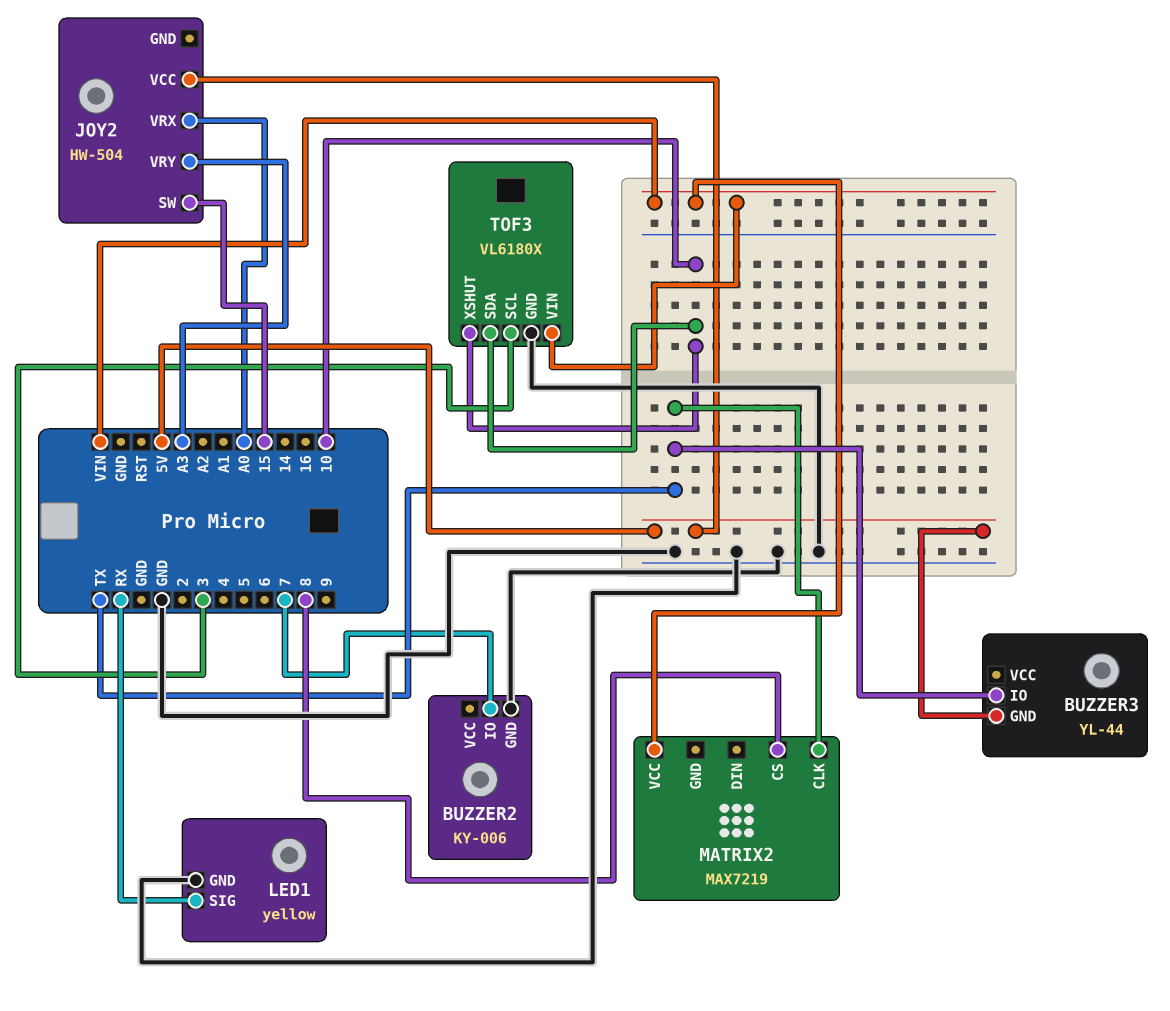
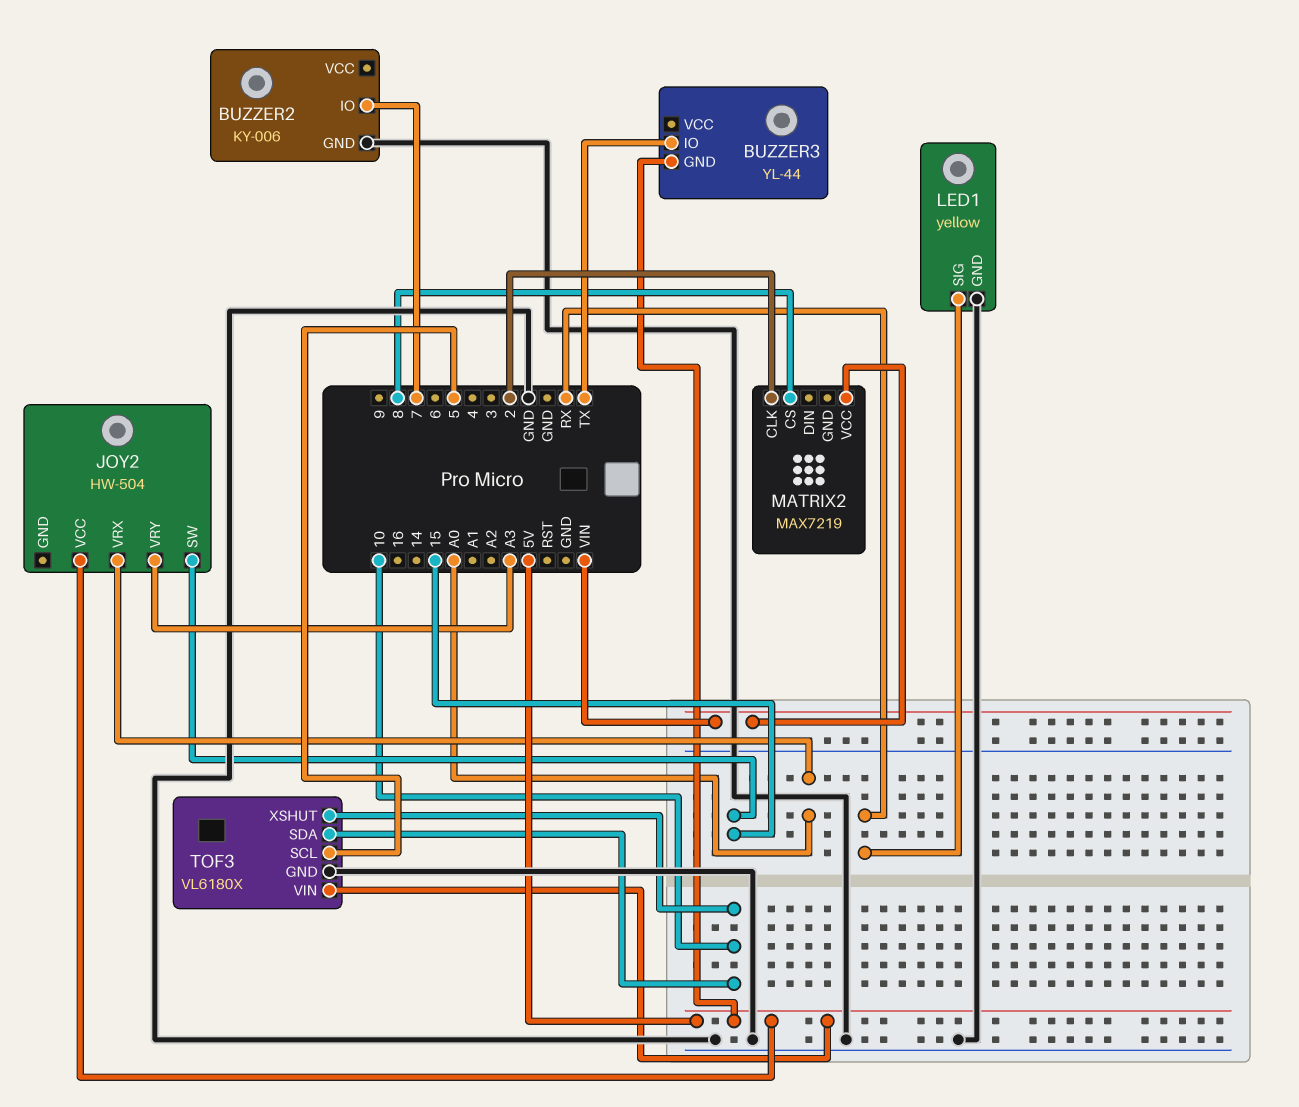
MATRIX2 pin CLK: TX -> 2
TOF3 pin SCL: 3 -> 5
TOF3 pin VIN: VIN -> 5V

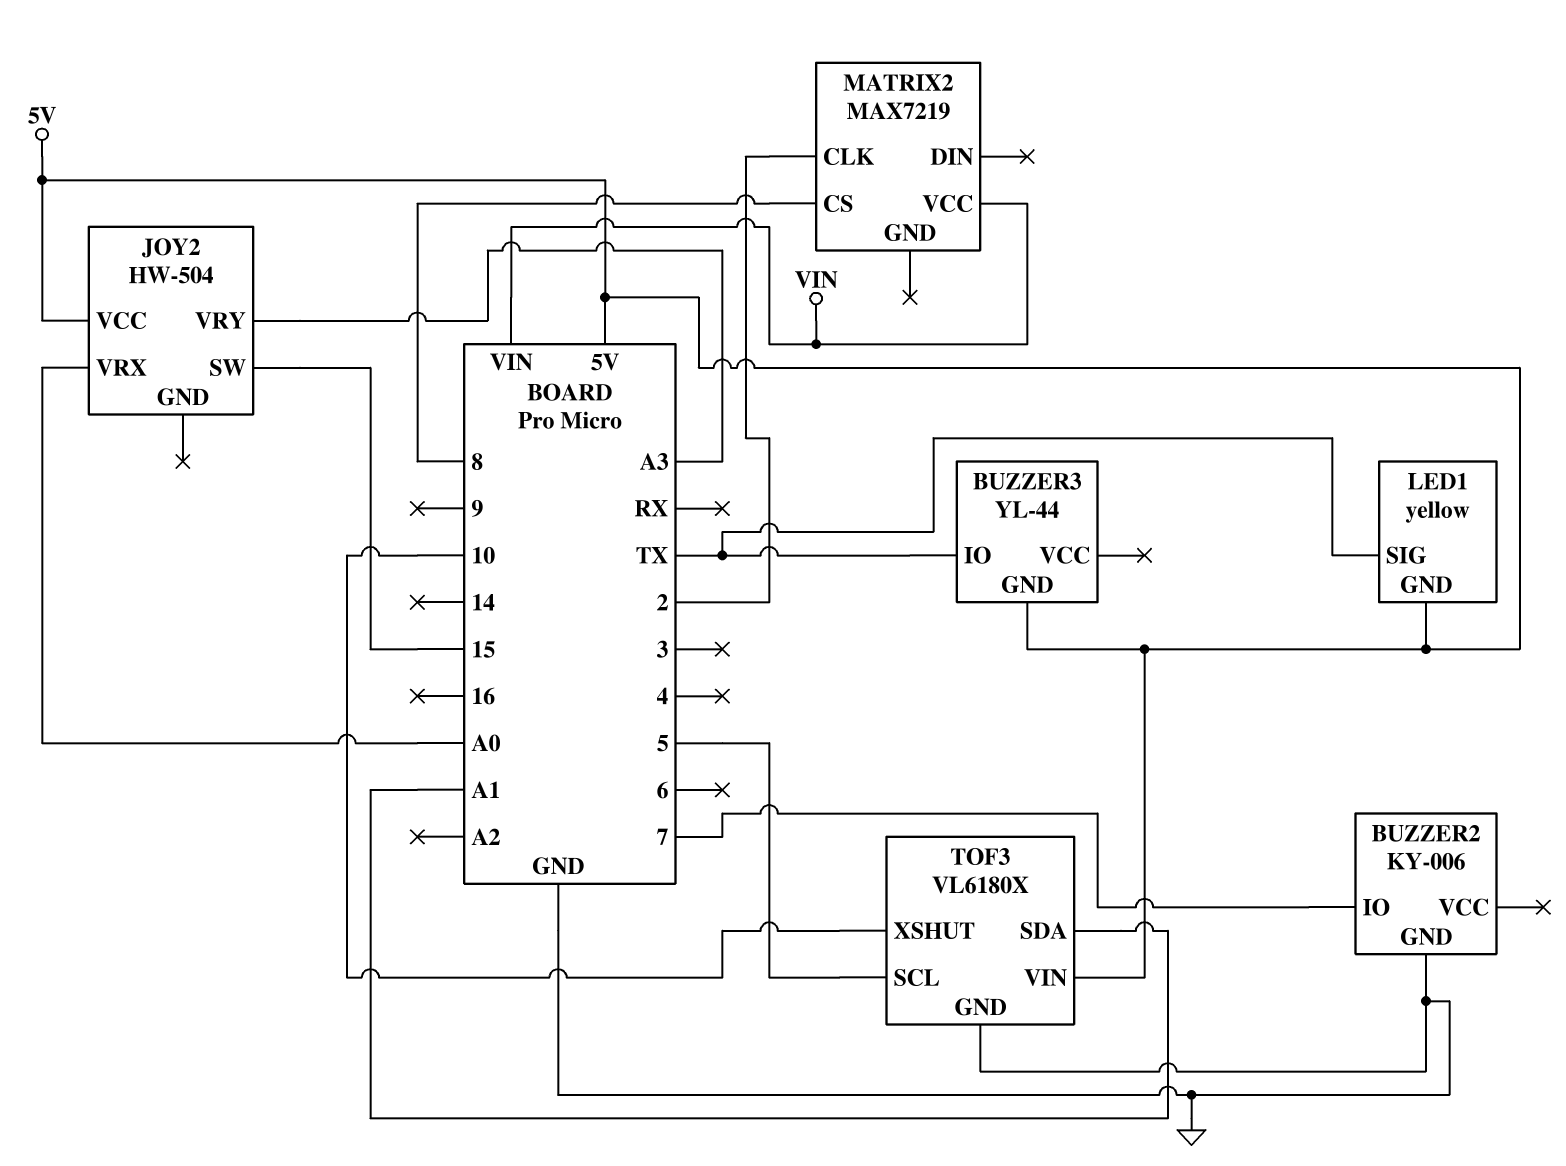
LED1 pin GND: GND -> 5V
LED1 pin SIG: RX -> TX
TOF3 pin SDA: 10 -> A1

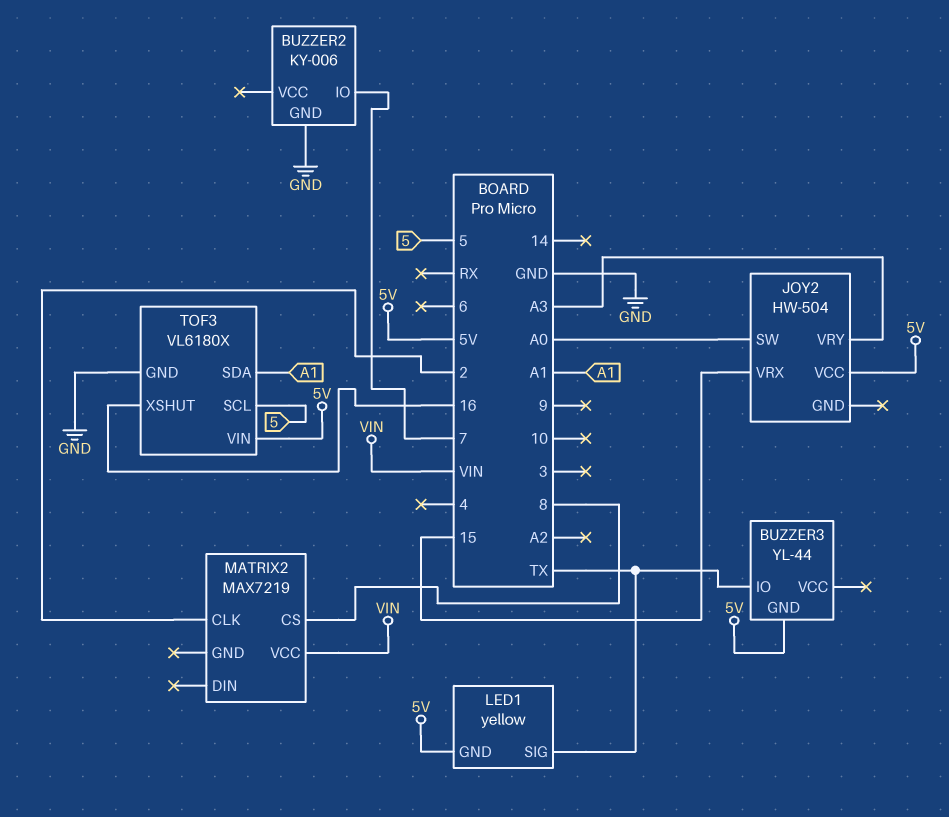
JOY2 pin SW: 15 -> A0
JOY2 pin VRX: A0 -> 15
TOF3 pin XSHUT: 10 -> 16

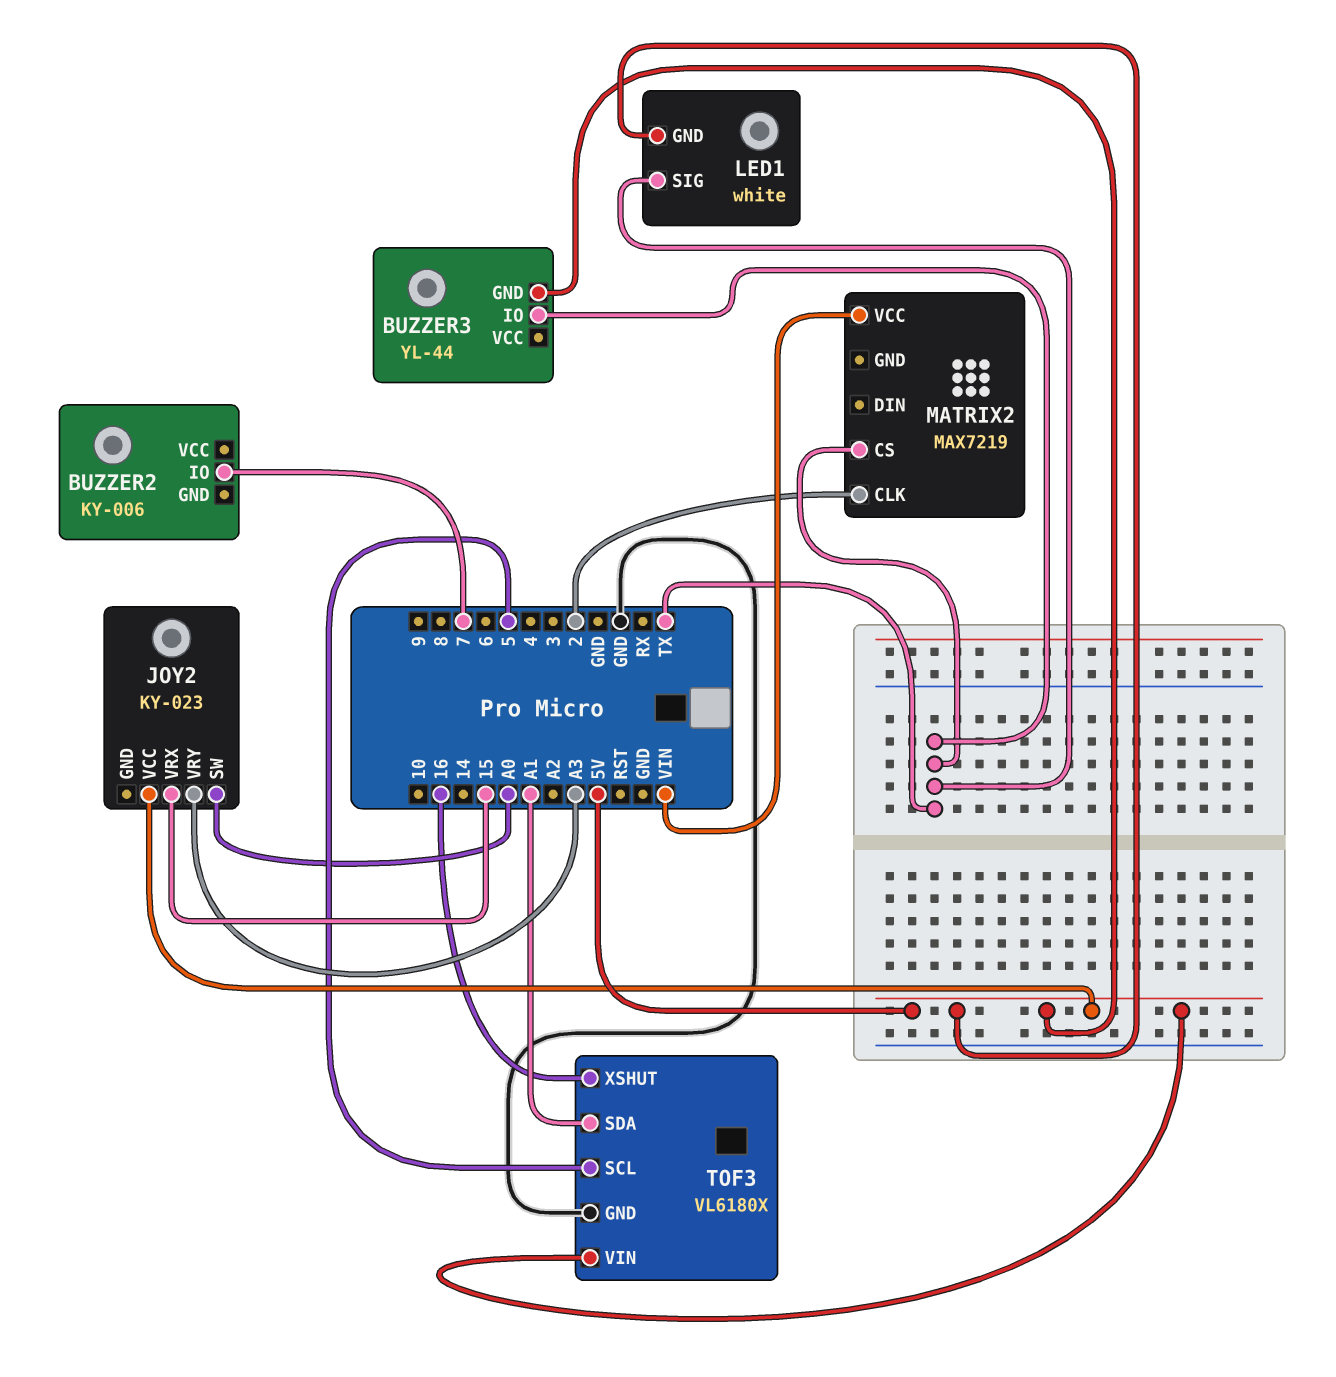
BUZZER2 pin GND: GND -> none
JOY2: HW-504 -> KY-023
LED1: yellow -> white
MATRIX2 pin CS: 8 -> TX

